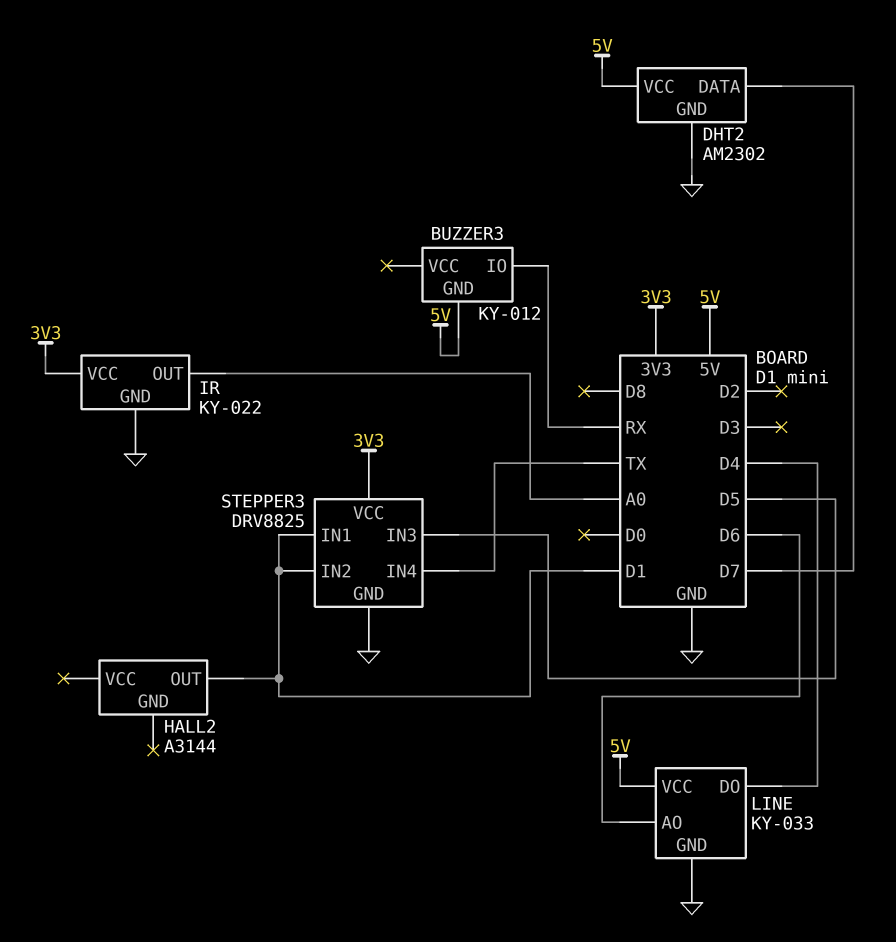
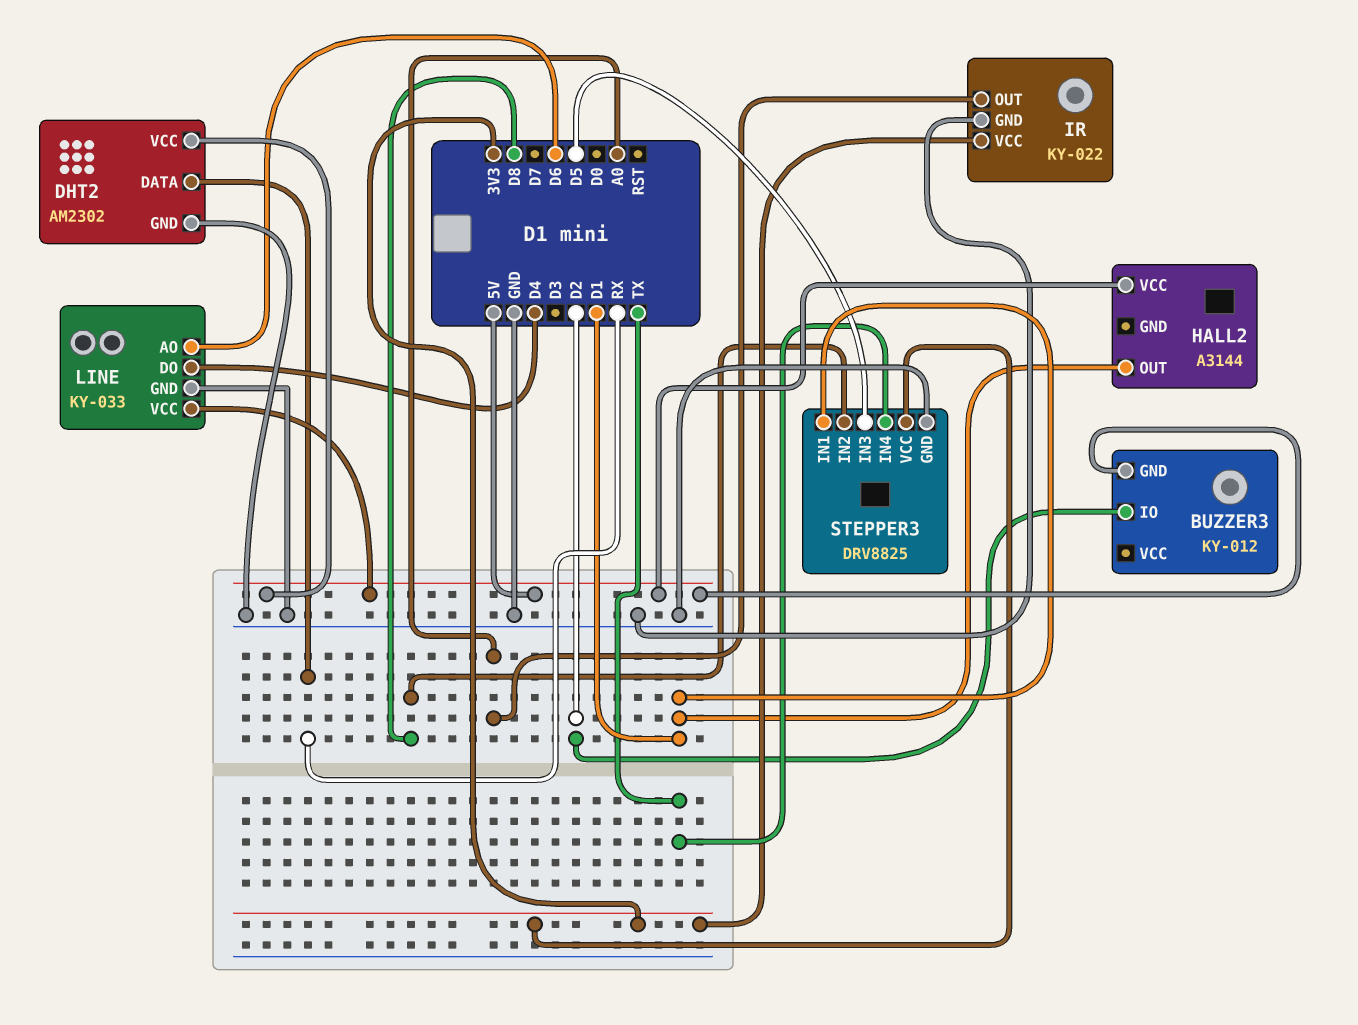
BUZZER3 pin IO: RX -> D2
DHT2 pin DATA: D7 -> RX
HALL2 pin VCC: none -> 5V
STEPPER3 pin IN2: D1 -> D8

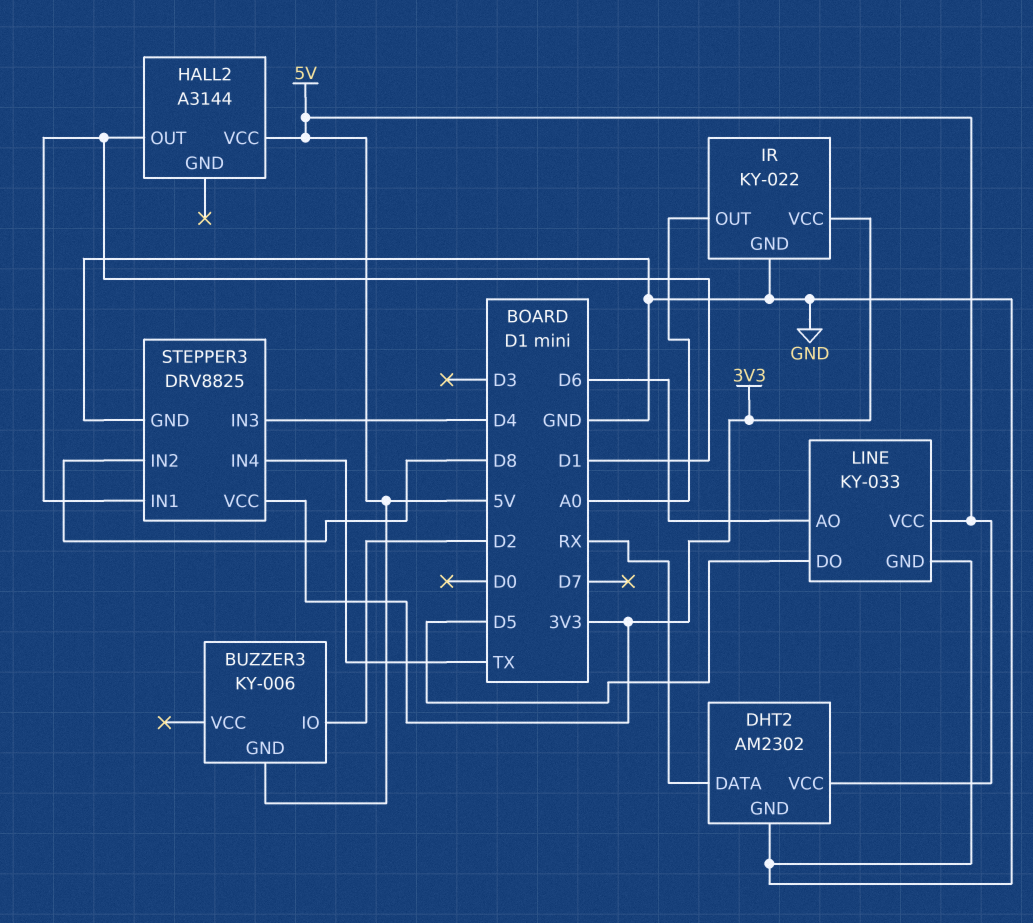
BUZZER3: KY-012 -> KY-006
LINE pin DO: D4 -> D5
STEPPER3 pin IN3: D5 -> D4

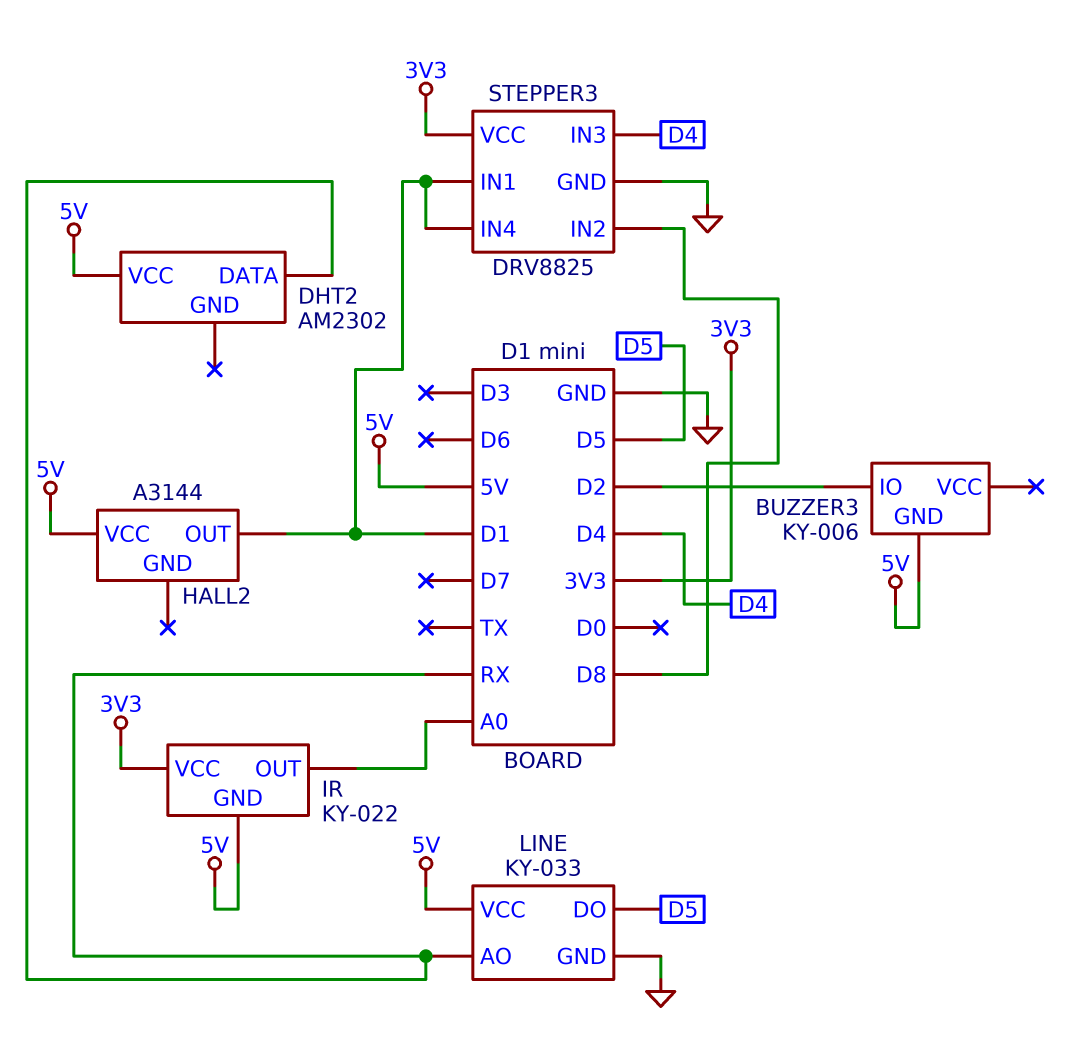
DHT2 pin GND: GND -> none
IR pin GND: GND -> 5V
LINE pin AO: D6 -> RX
STEPPER3 pin IN4: TX -> D1

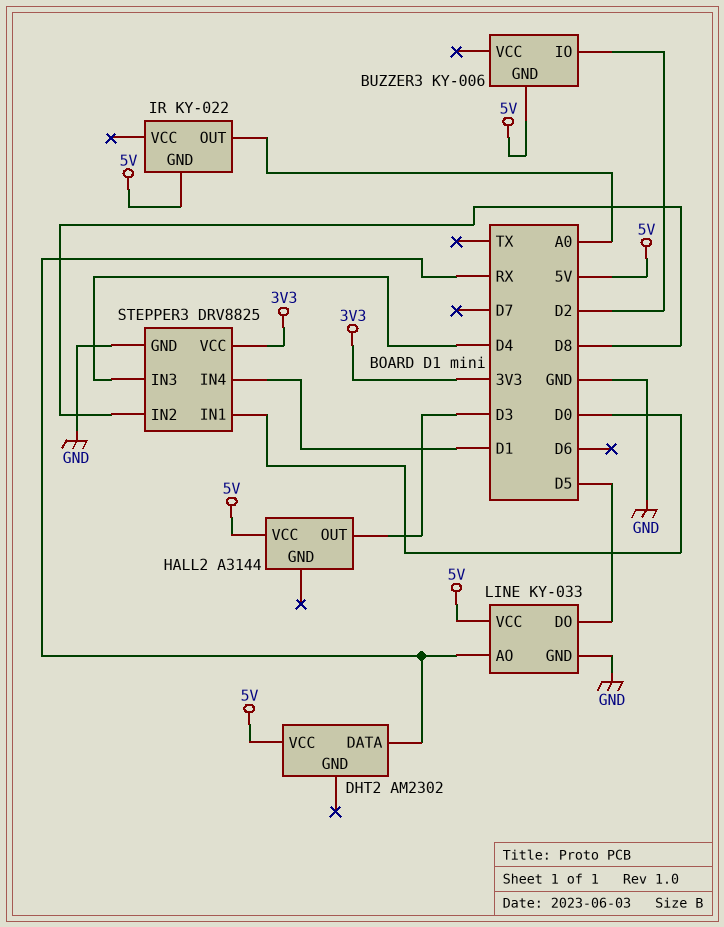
HALL2 pin OUT: D1 -> D3
IR pin VCC: 3V3 -> none
STEPPER3 pin IN1: D1 -> D0

